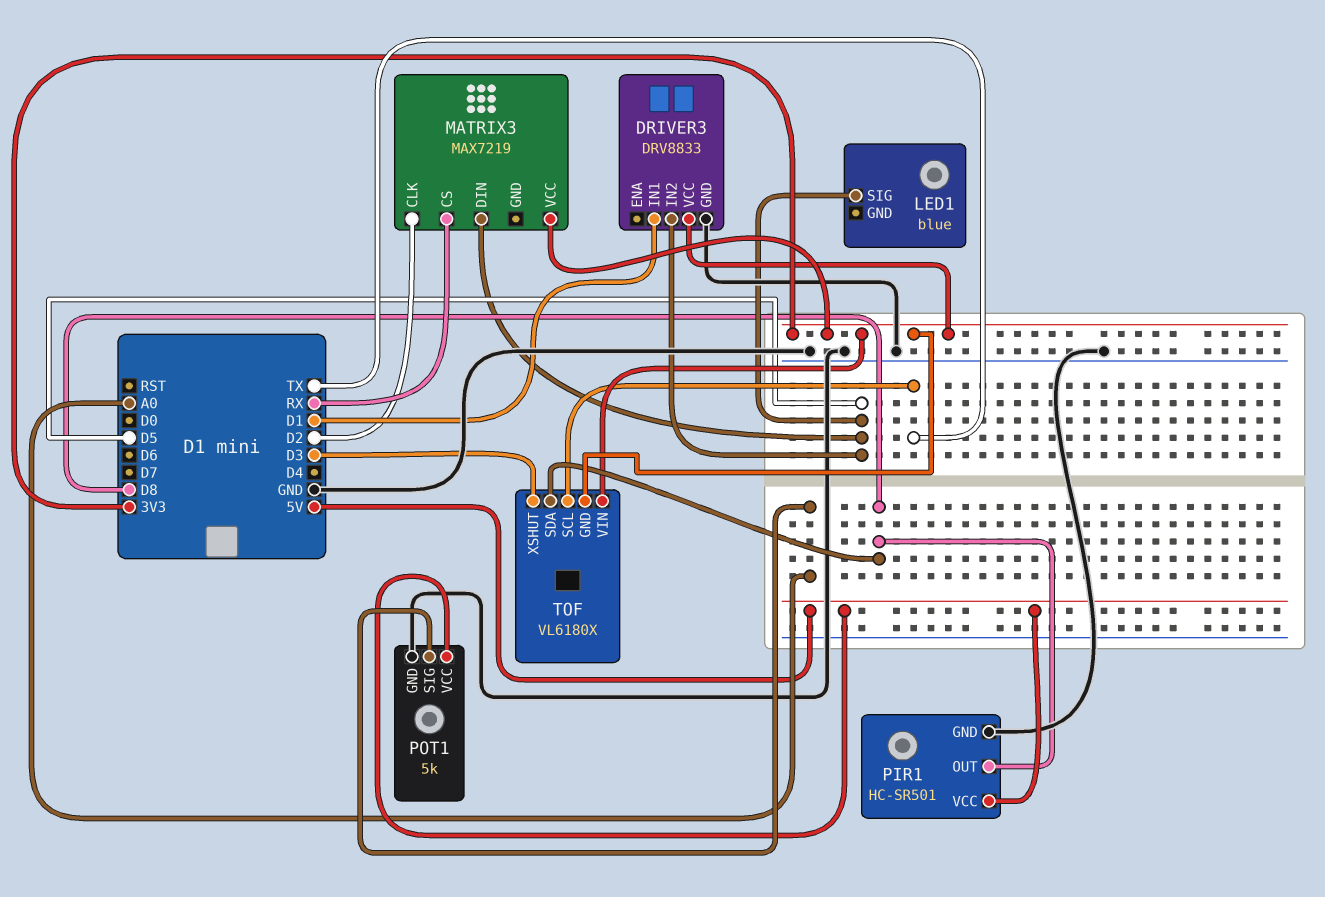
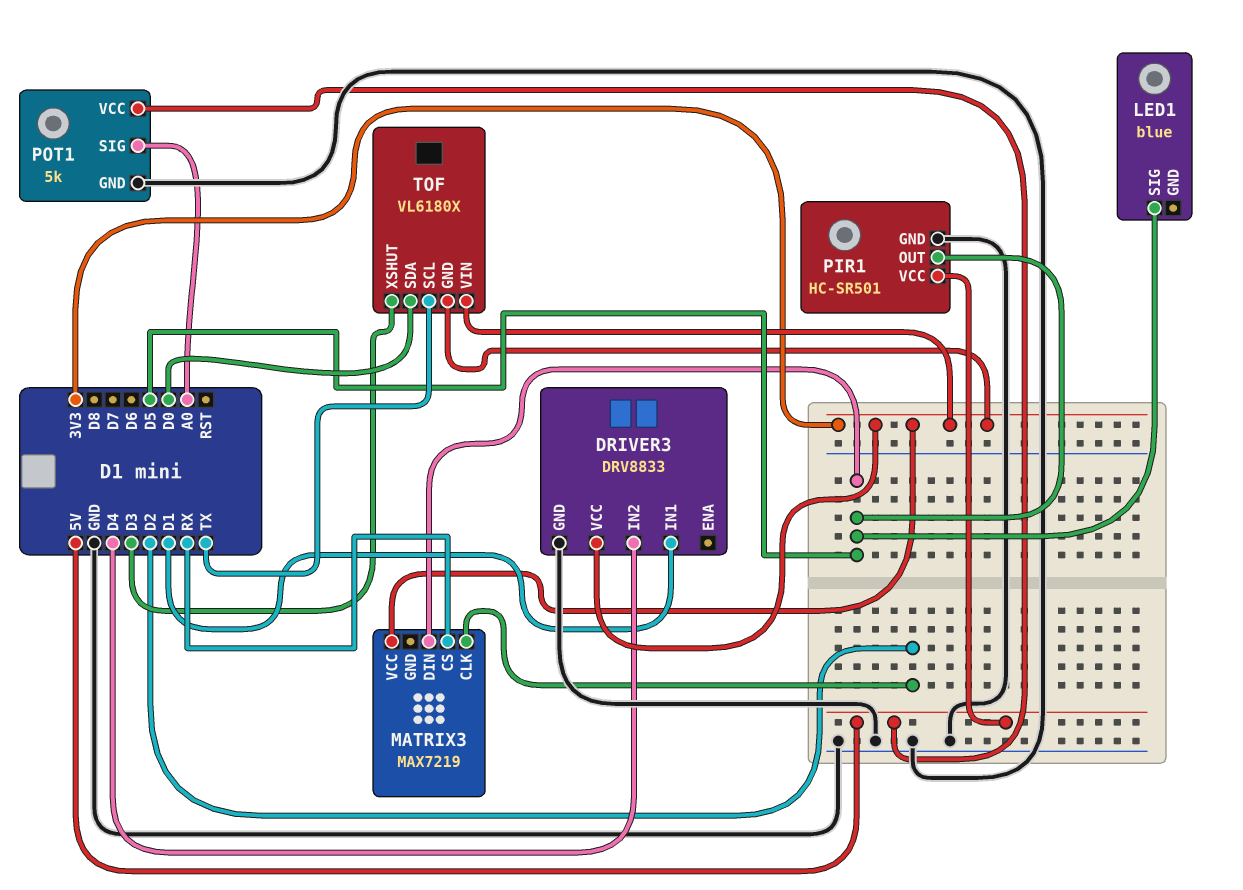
DRIVER3 pin IN2: D5 -> D4
PIR1 pin OUT: D8 -> D5
TOF pin SDA: D8 -> D0

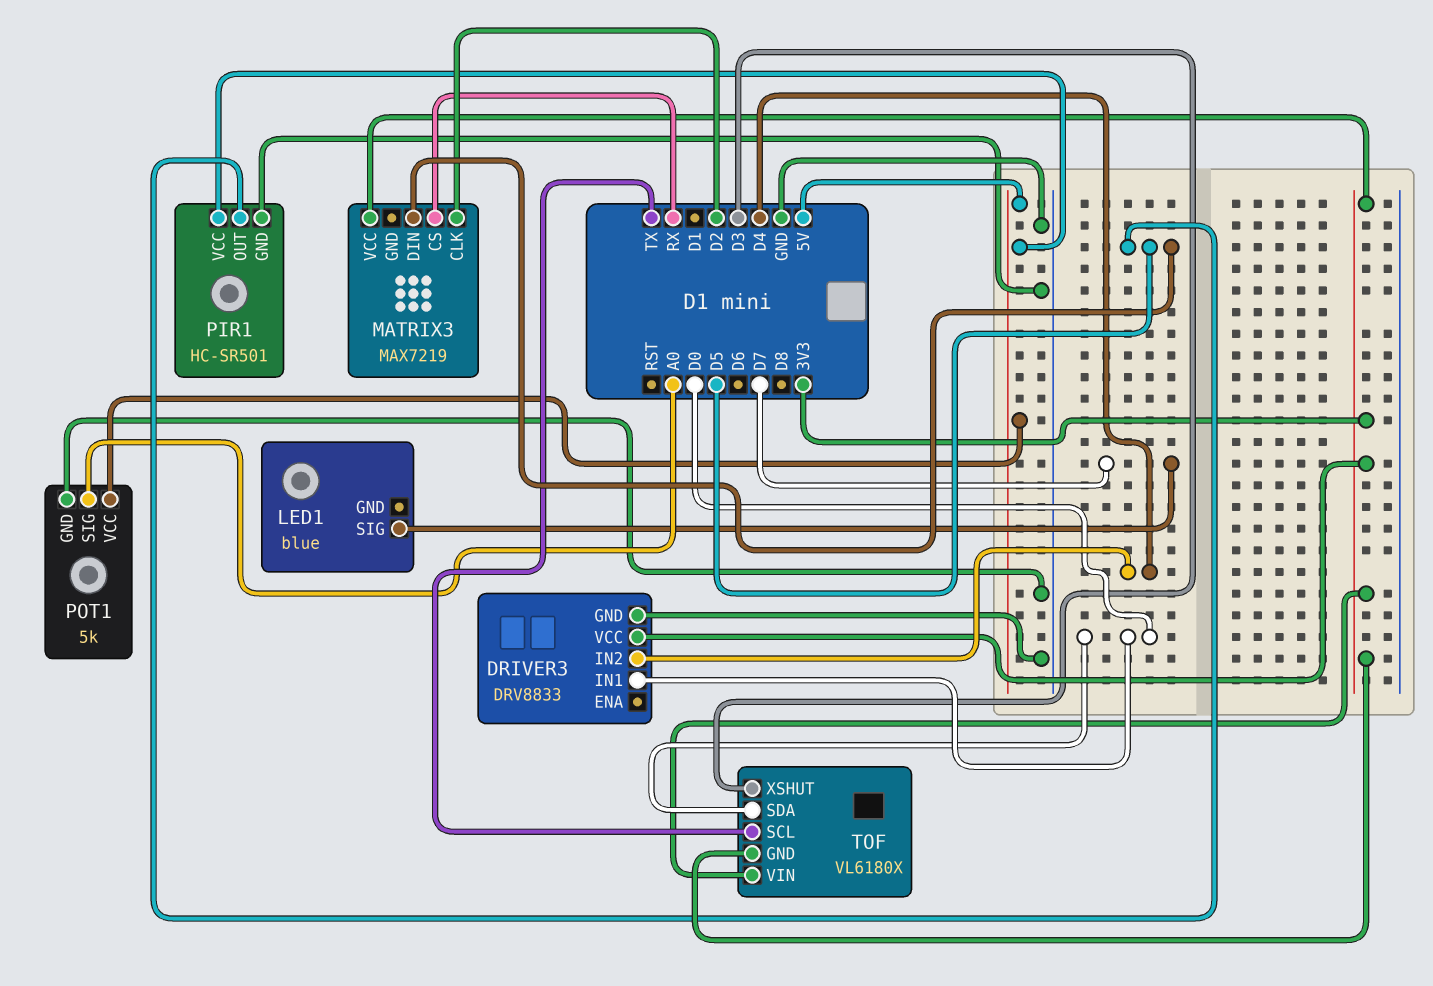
DRIVER3 pin IN1: D1 -> D0
LED1 pin SIG: D5 -> D7

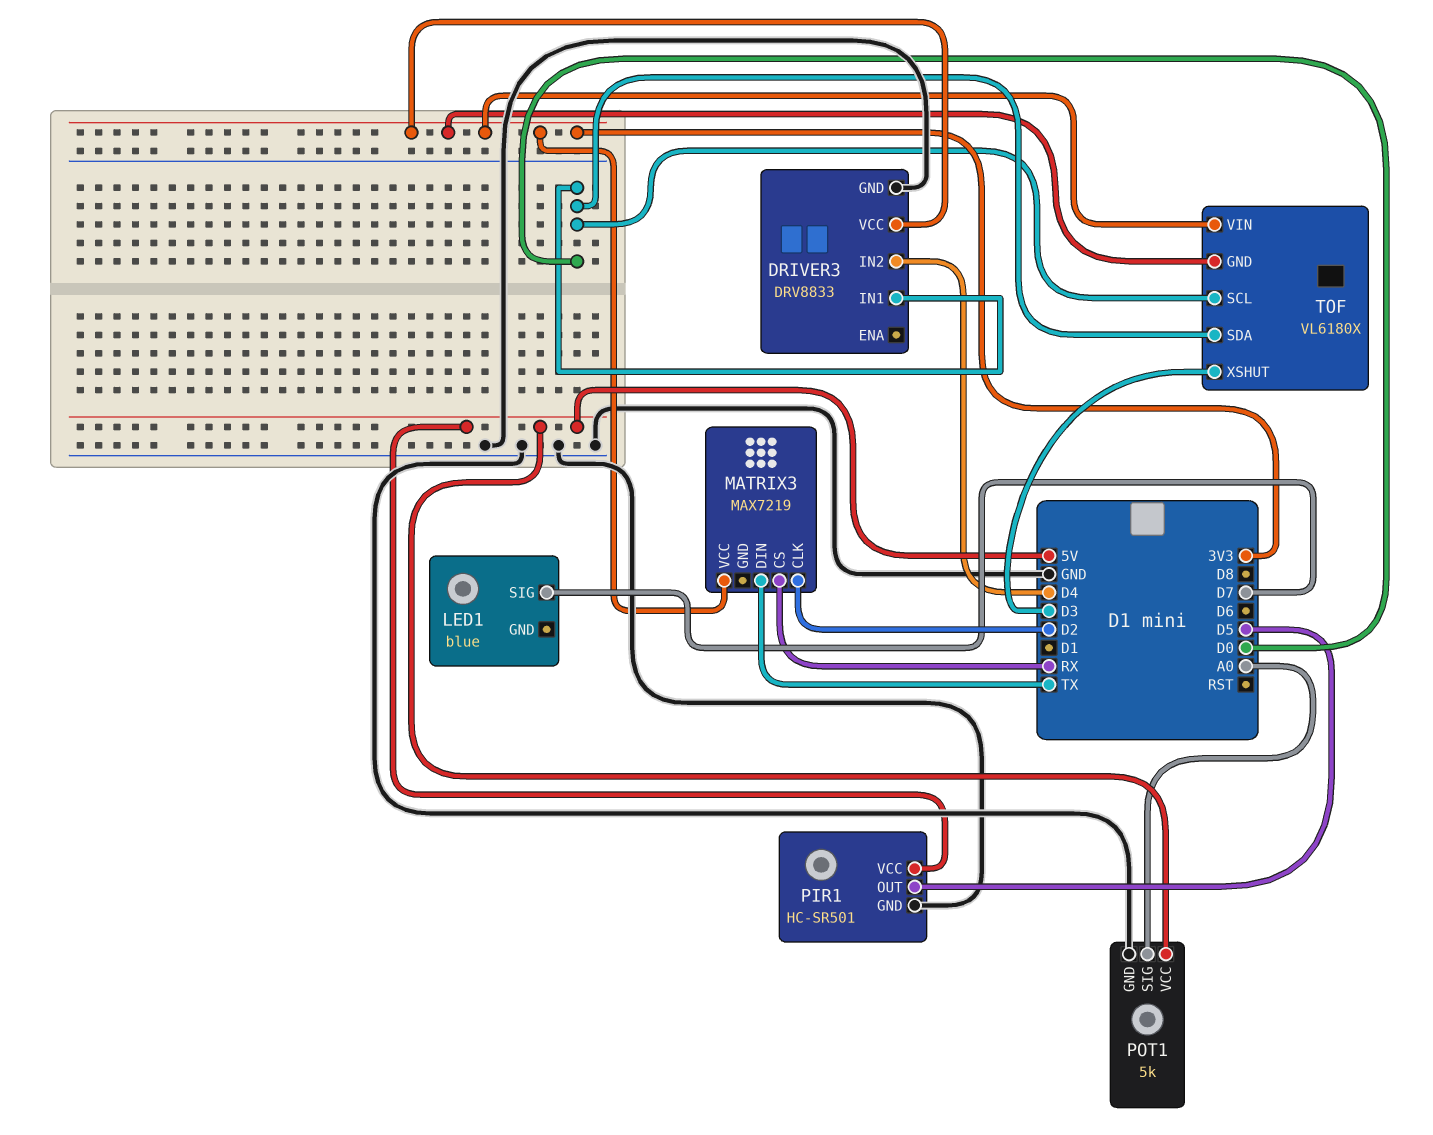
MATRIX3 pin DIN: D5 -> TX
TOF pin SCL: TX -> D0

